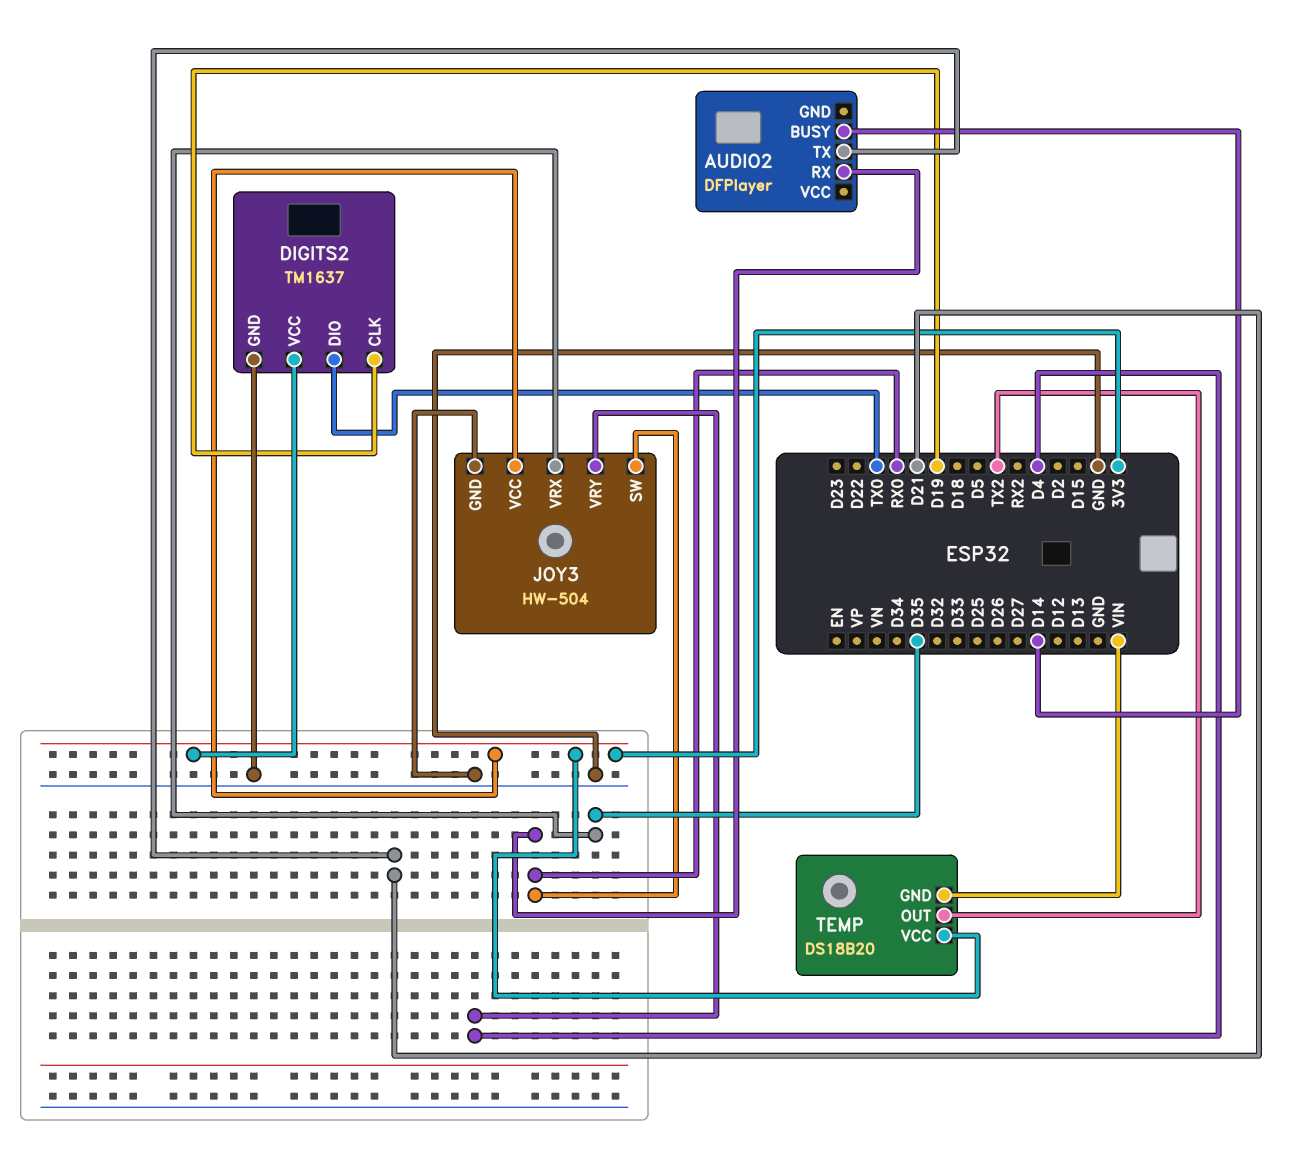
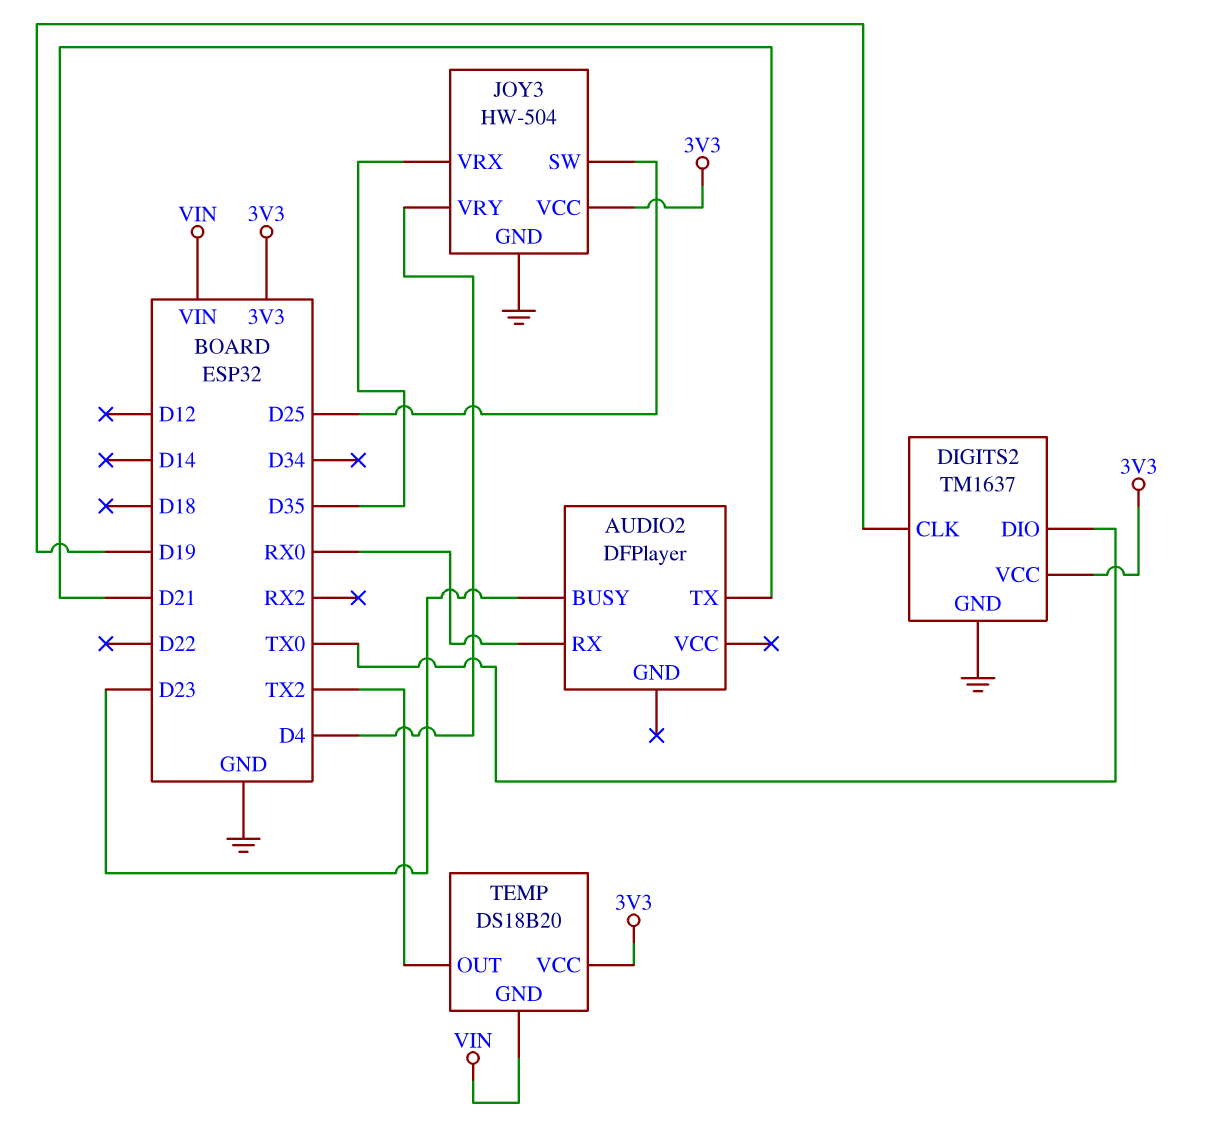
AUDIO2 pin BUSY: D14 -> D23
JOY3 pin SW: RX0 -> D25

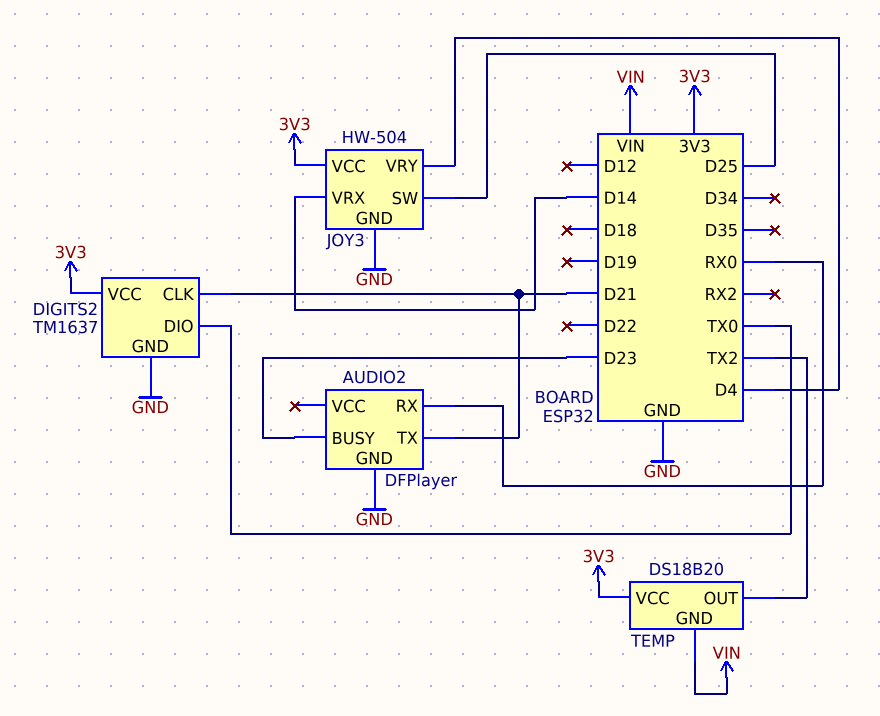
AUDIO2 pin GND: none -> GND
DIGITS2 pin CLK: D19 -> D21
JOY3 pin VRX: D35 -> D14

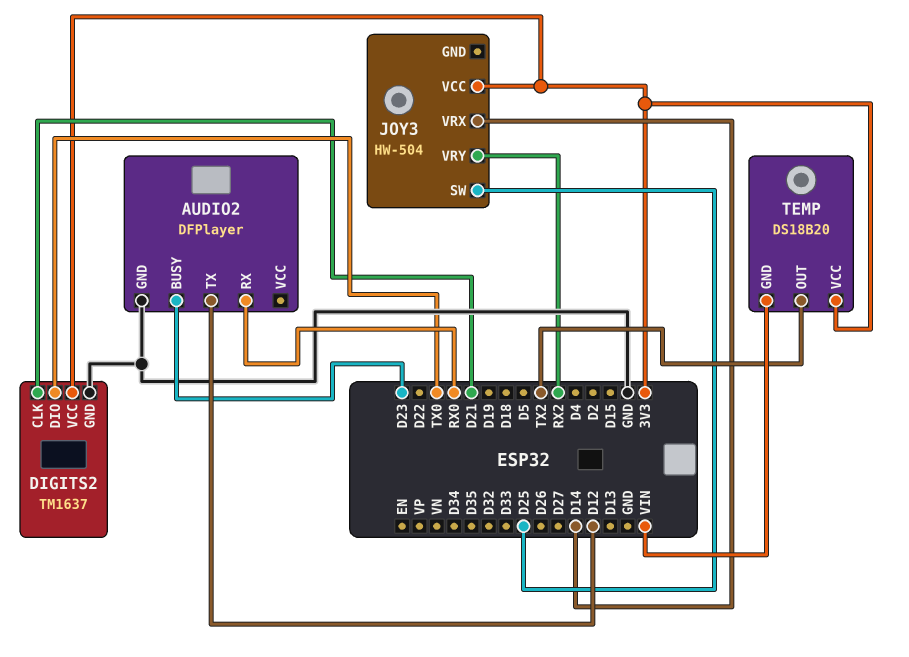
AUDIO2 pin TX: D21 -> D12
JOY3 pin GND: GND -> none
JOY3 pin VRY: D4 -> RX2

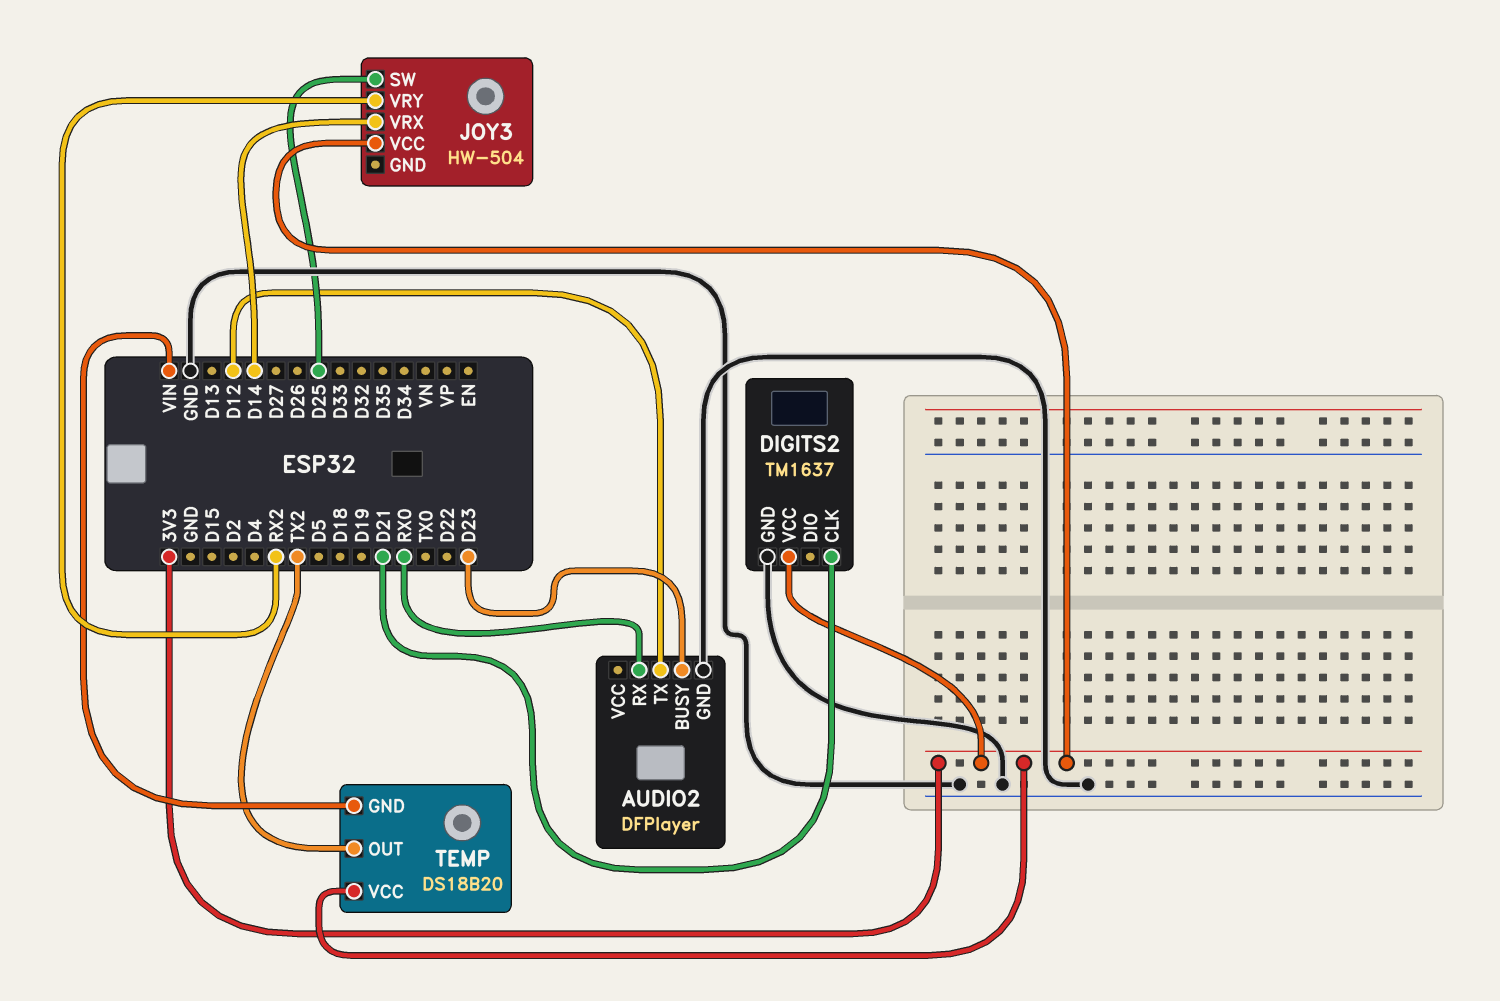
DIGITS2 pin DIO: TX0 -> none

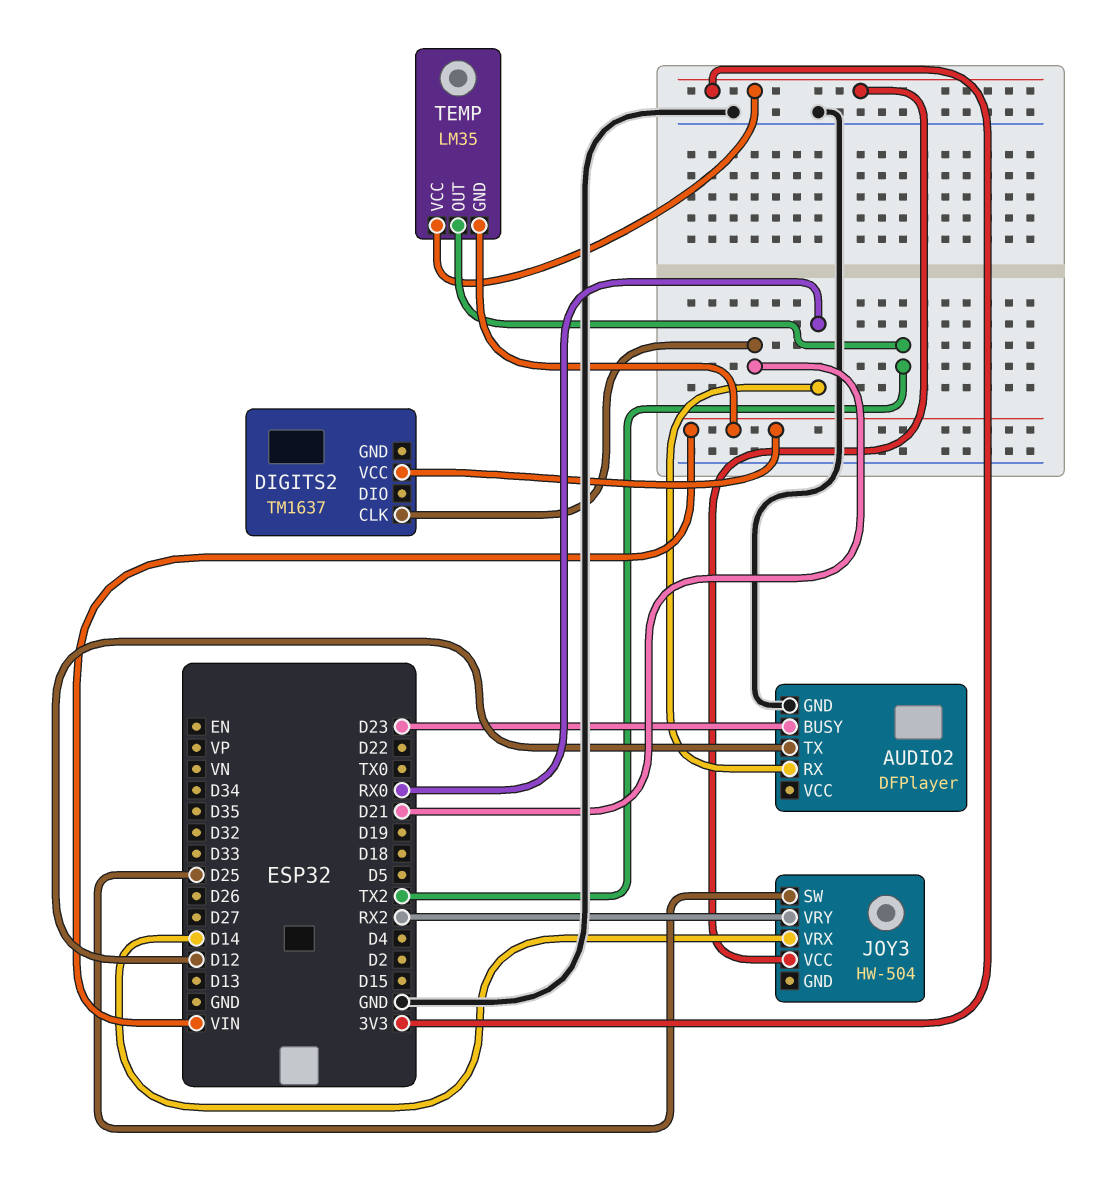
DIGITS2 pin GND: GND -> none
DIGITS2 pin VCC: 3V3 -> VIN
TEMP: DS18B20 -> LM35

